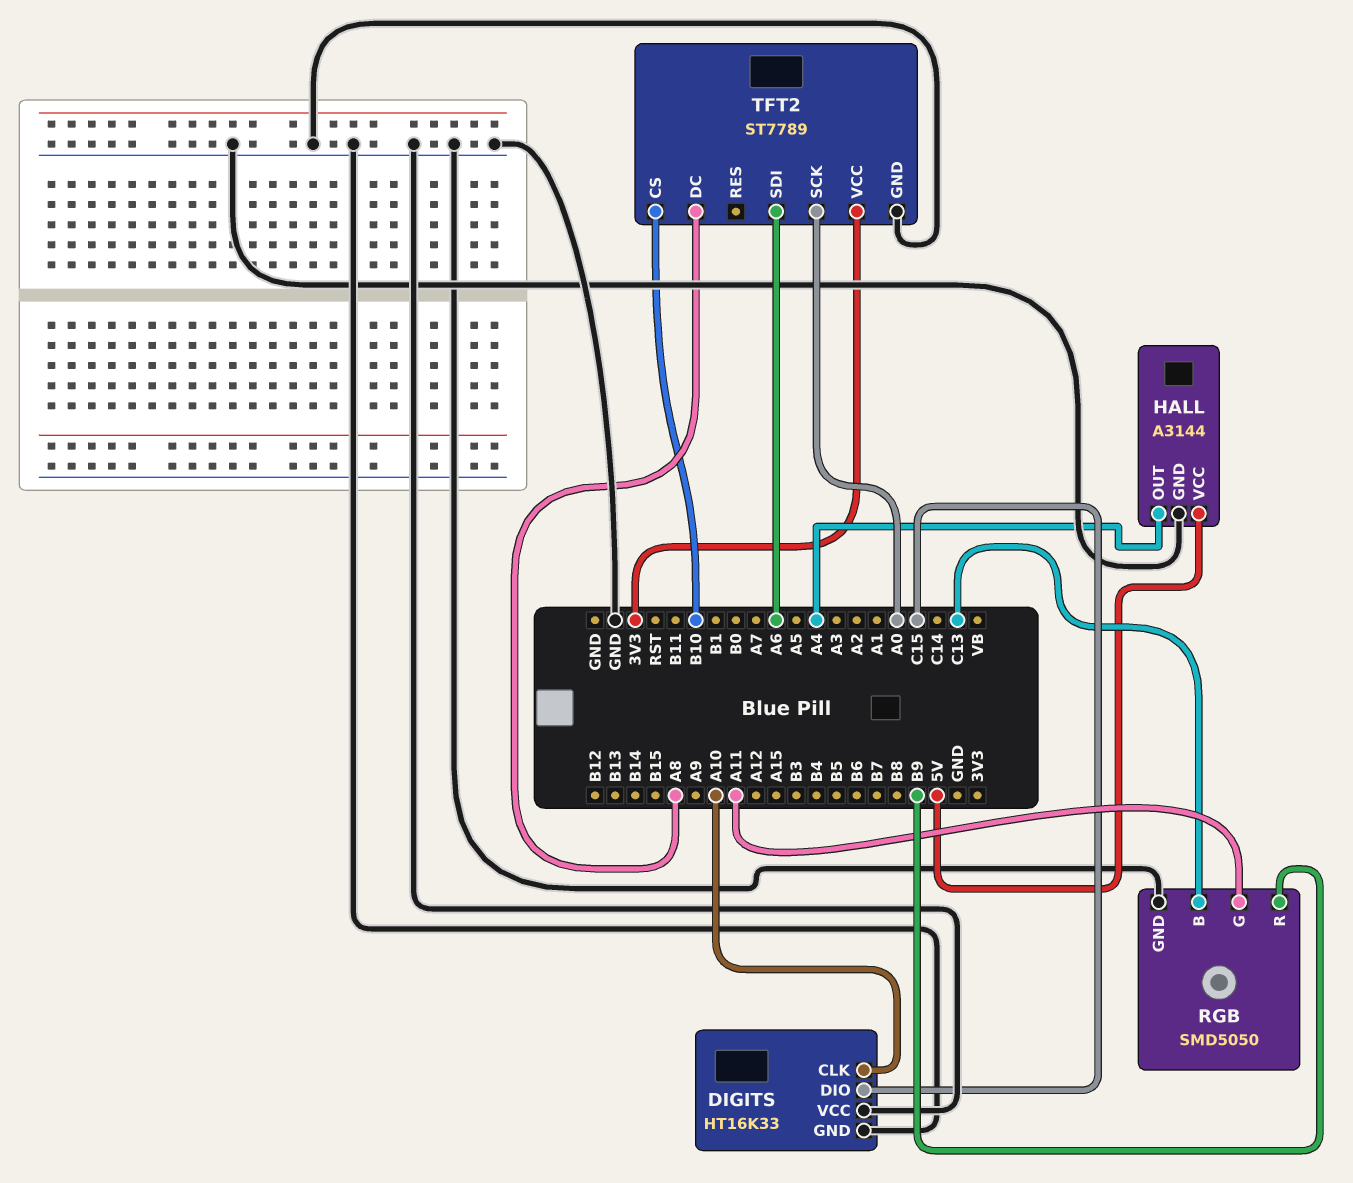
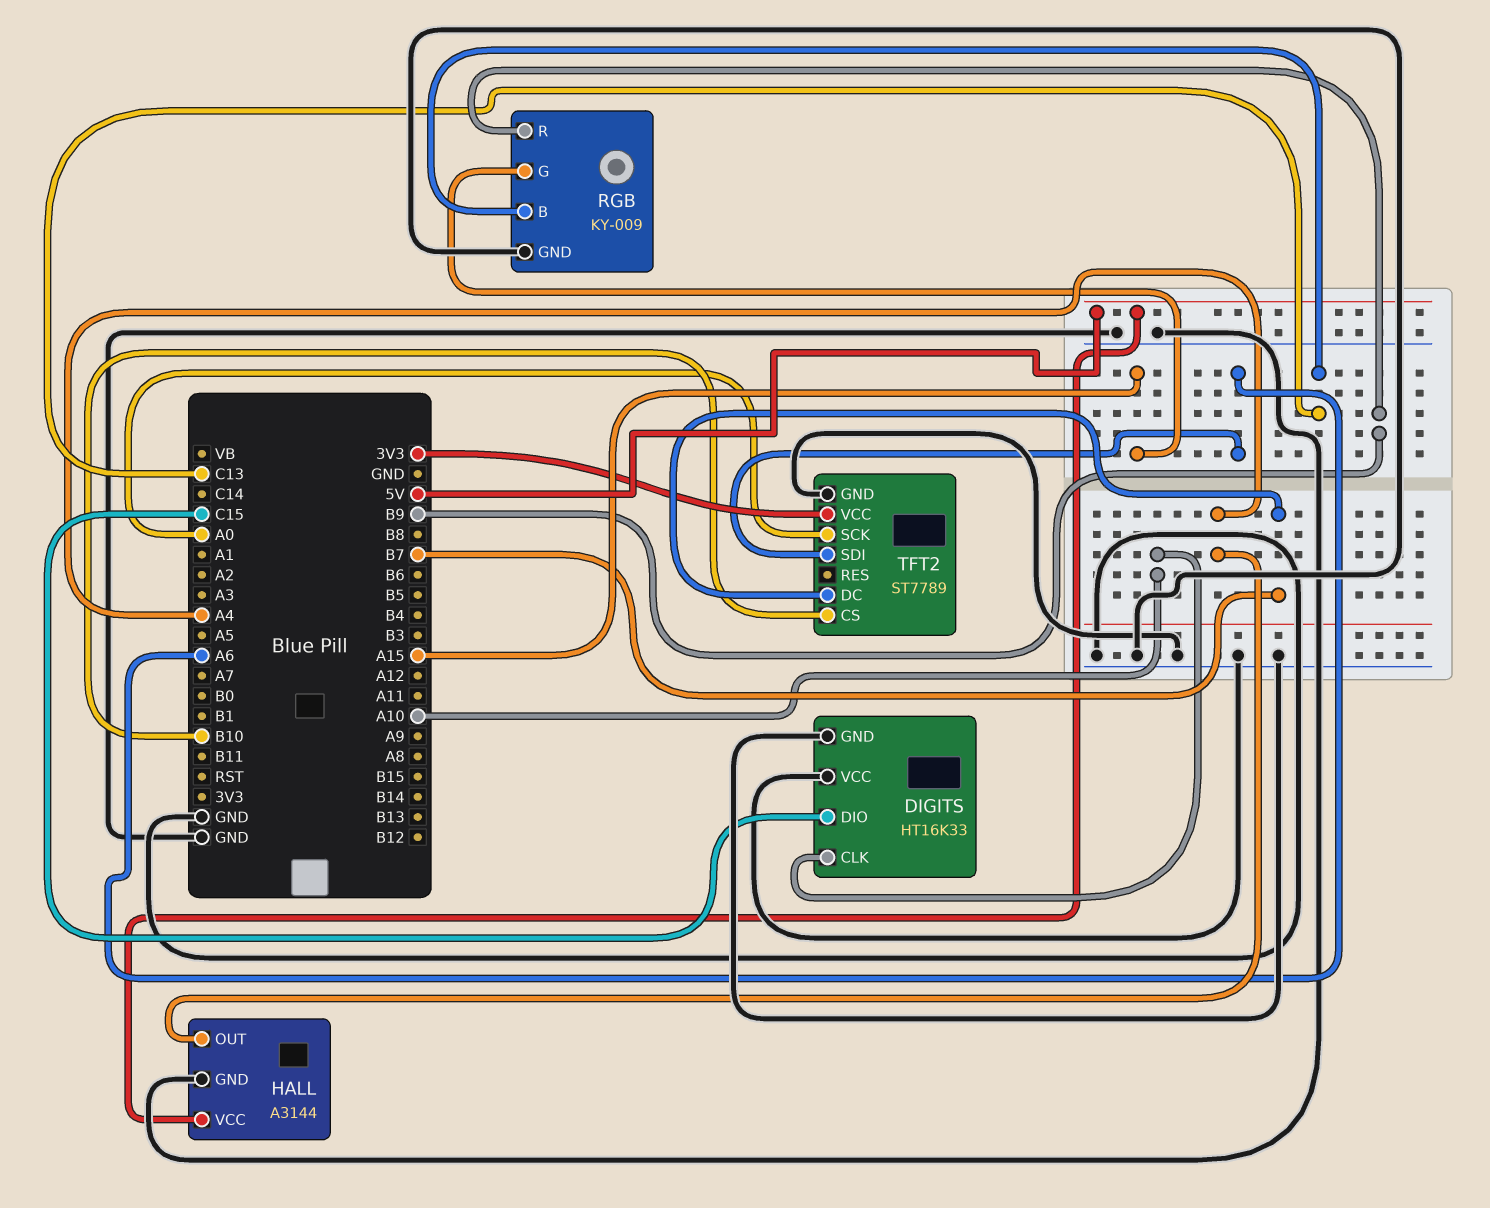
RGB: SMD5050 -> KY-009
RGB pin G: A11 -> A15
TFT2 pin DC: A8 -> B7

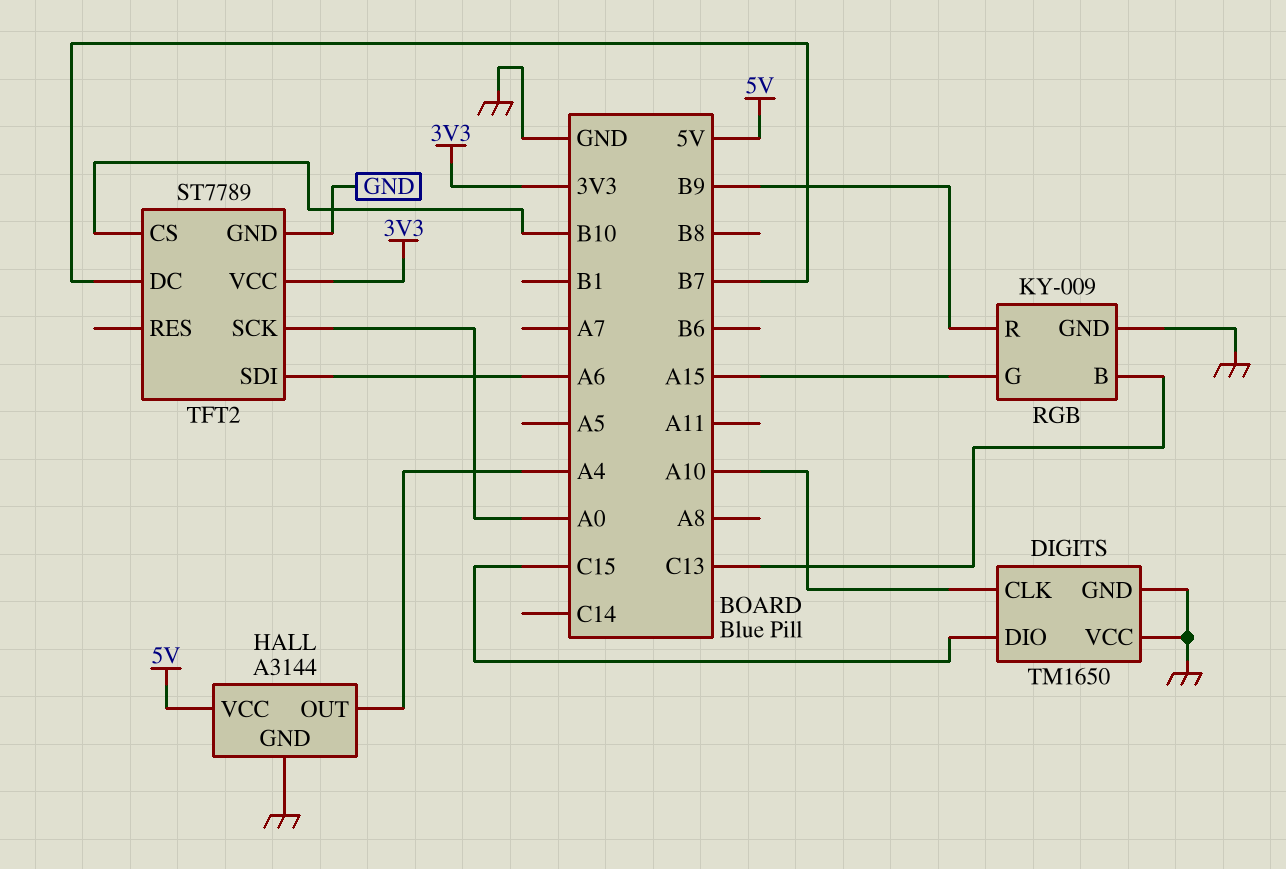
DIGITS: HT16K33 -> TM1650

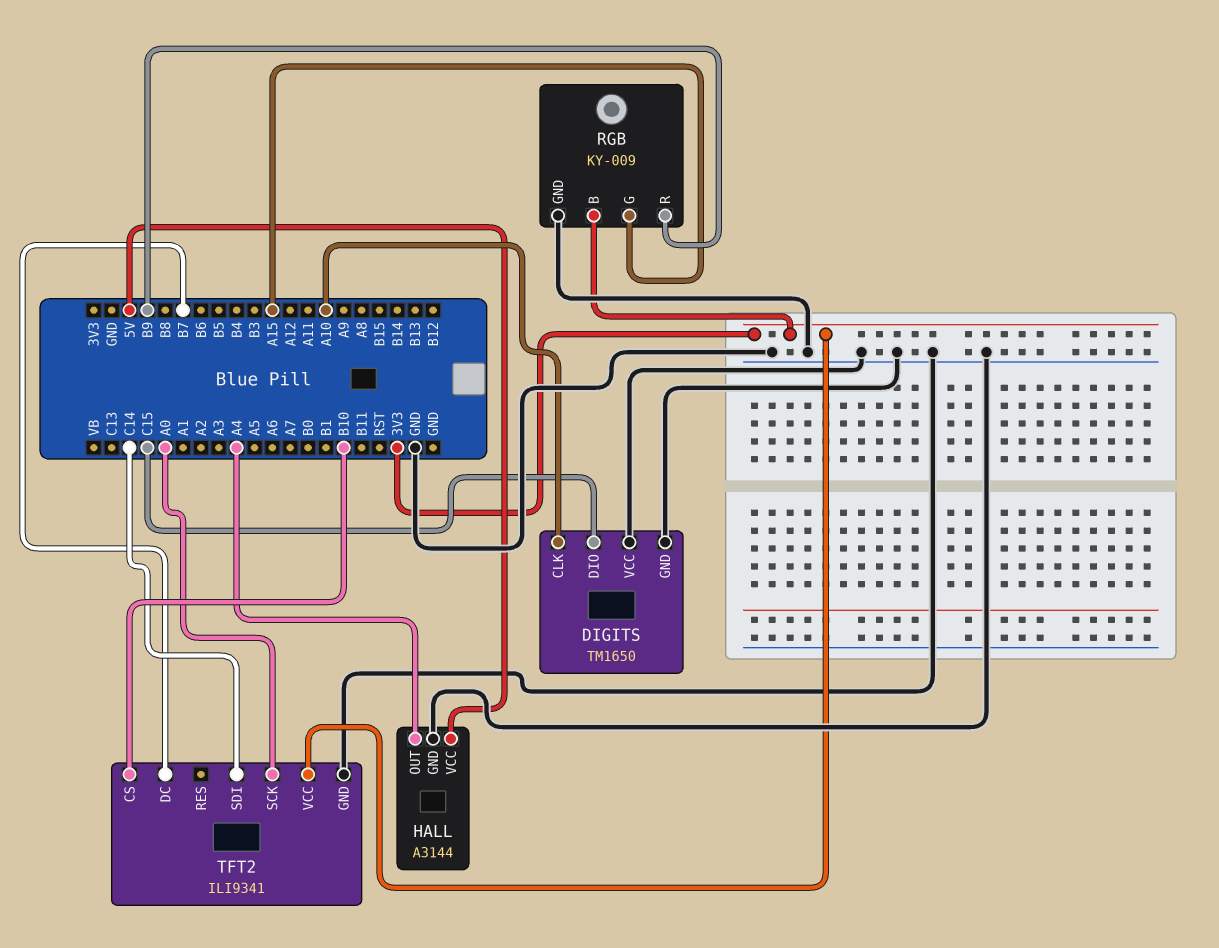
RGB pin B: C13 -> 3V3
TFT2: ST7789 -> ILI9341
TFT2 pin SDI: A6 -> C14

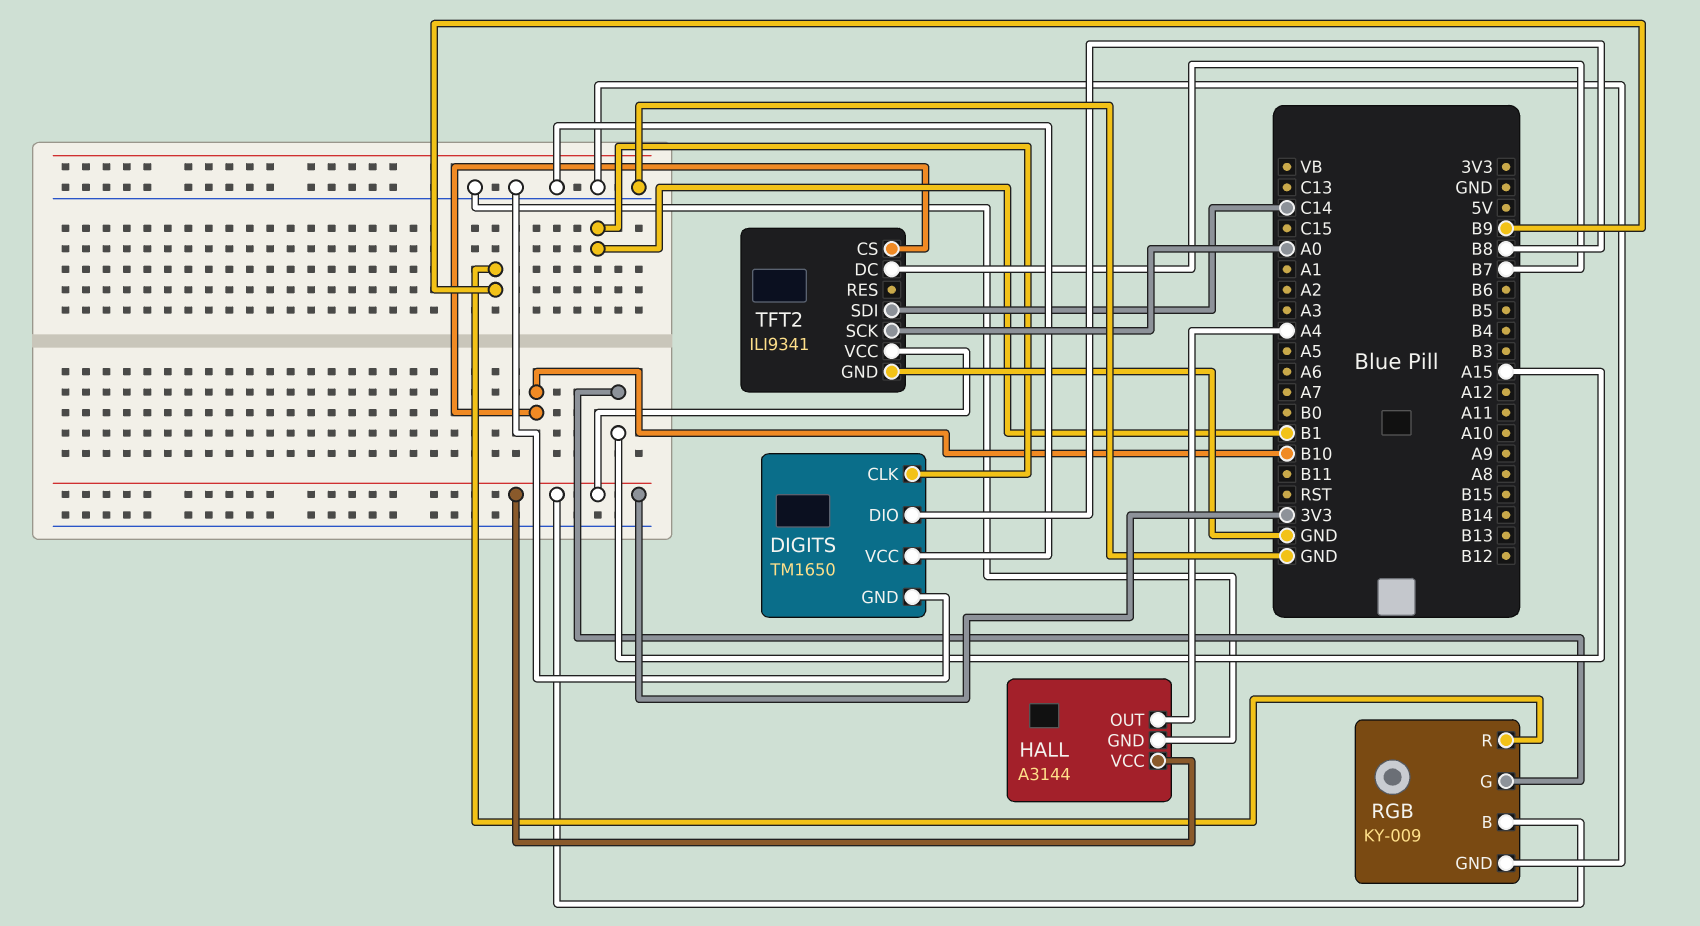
DIGITS pin CLK: A10 -> B1
DIGITS pin DIO: C15 -> B8
HALL pin VCC: 5V -> 3V3

